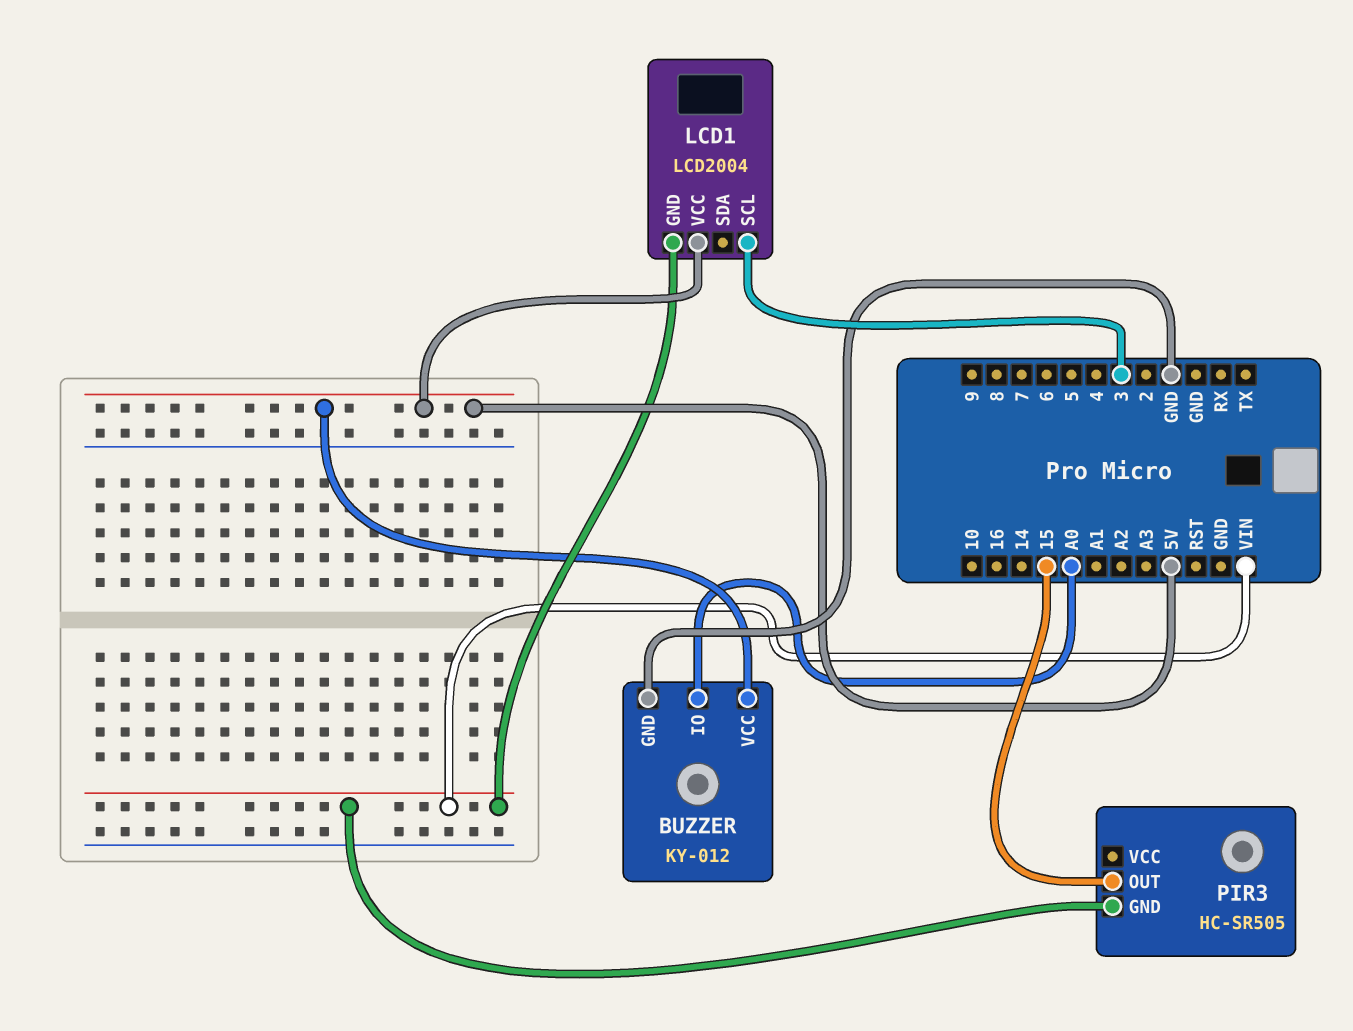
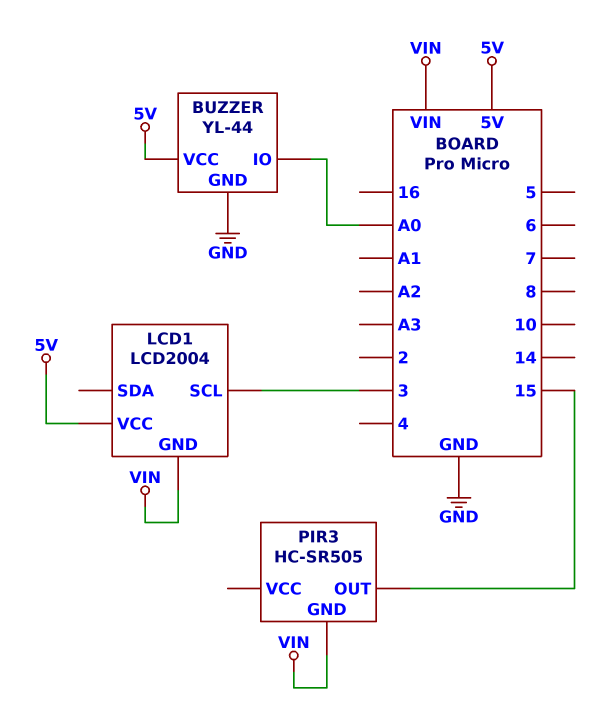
BUZZER: KY-012 -> YL-44

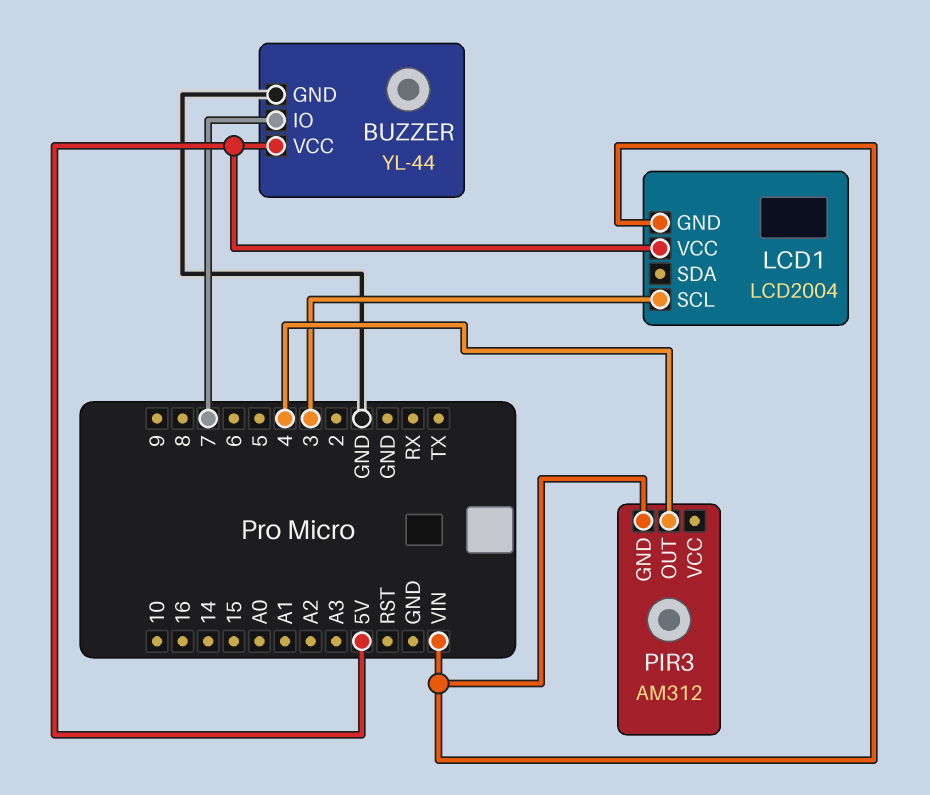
BUZZER pin IO: A0 -> 7
PIR3: HC-SR505 -> AM312
PIR3 pin OUT: 15 -> 4

